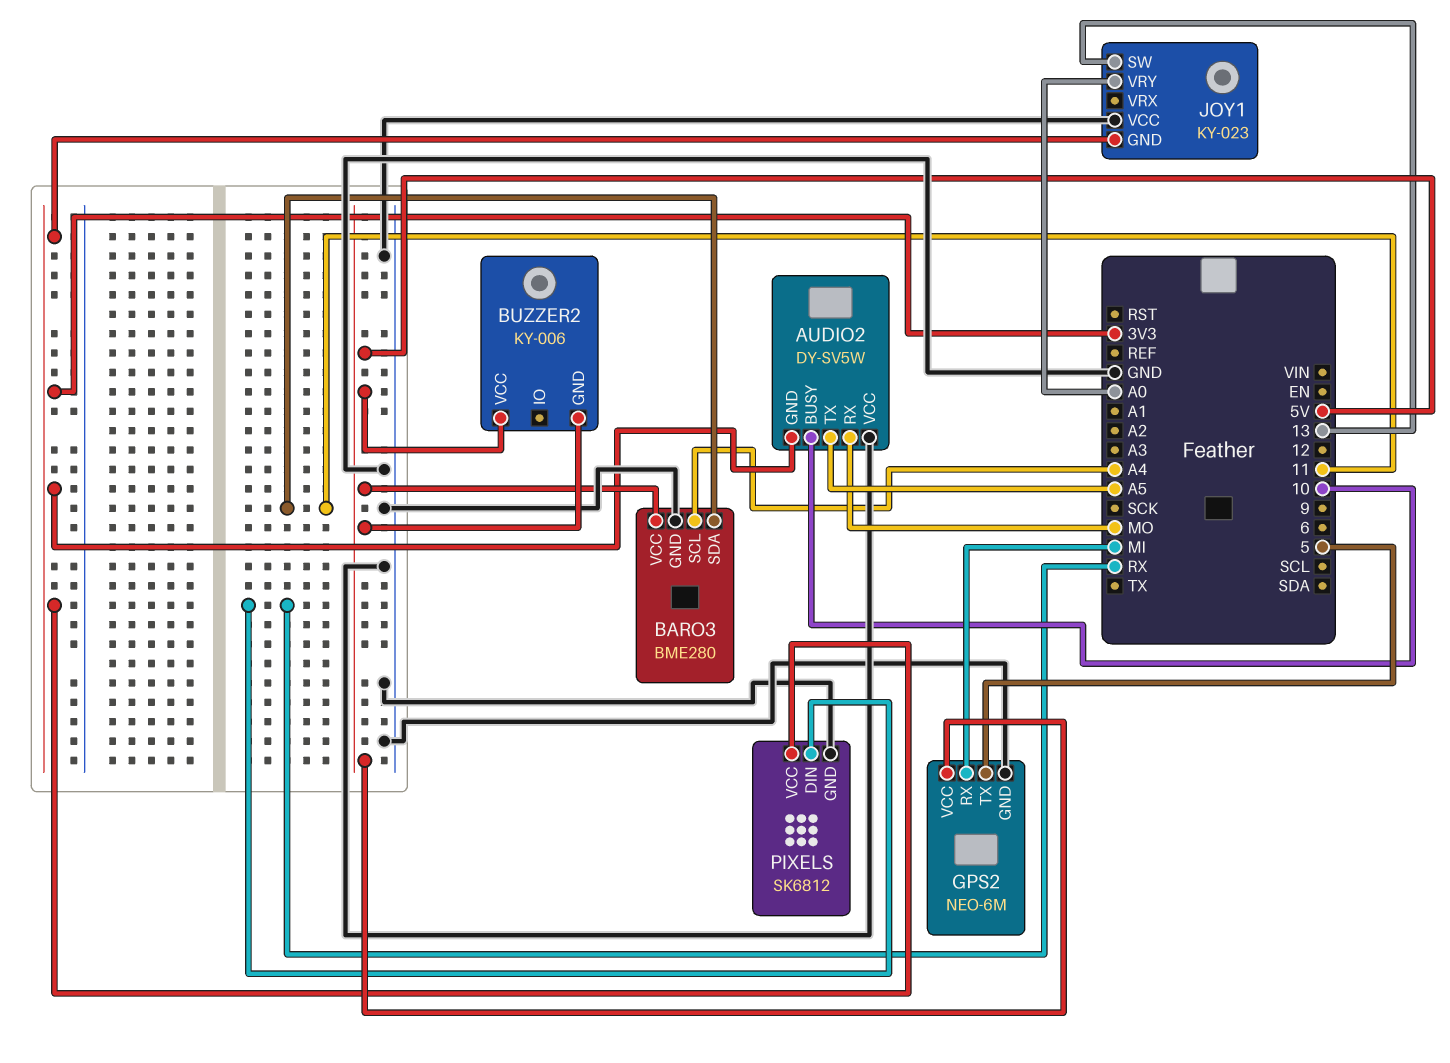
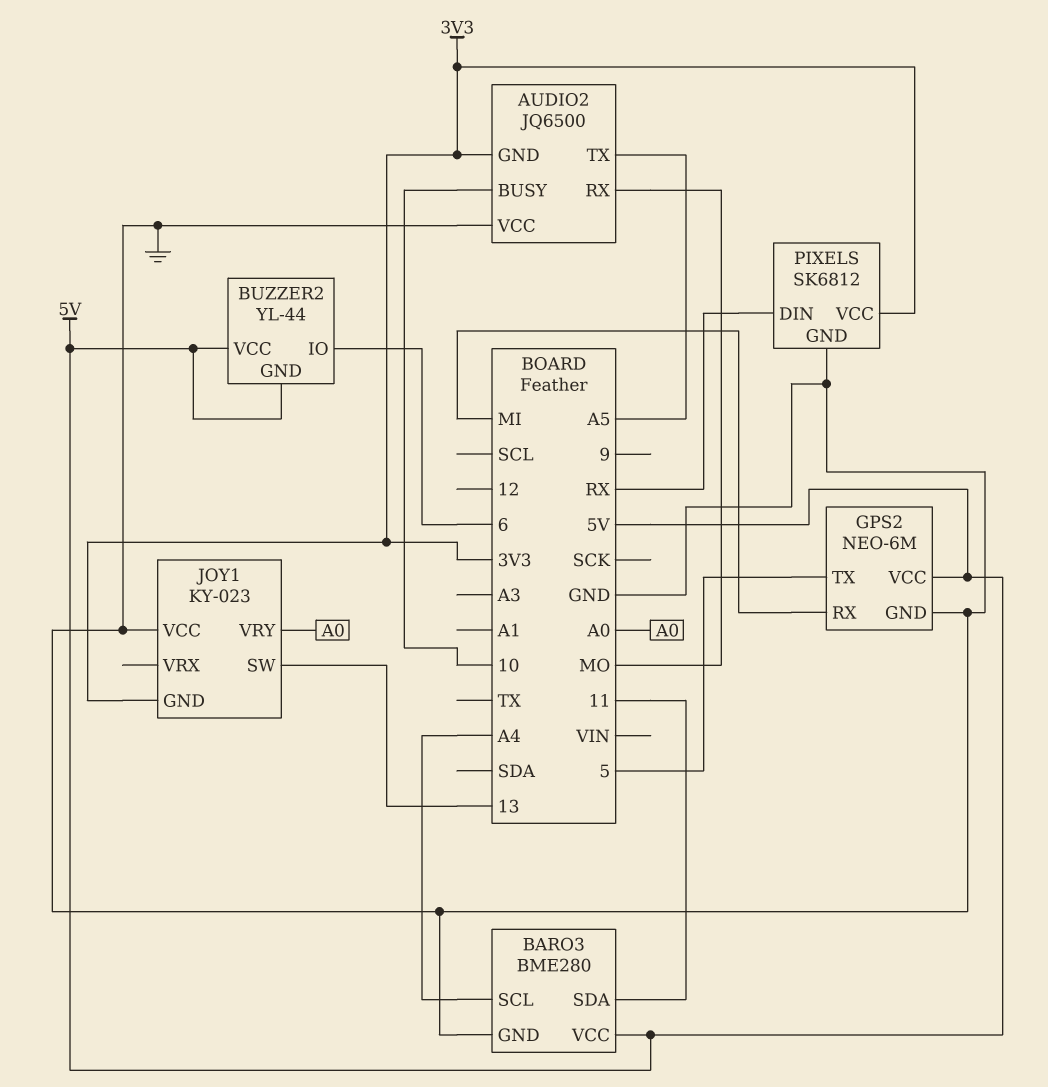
AUDIO2: DY-SV5W -> JQ6500
BUZZER2: KY-006 -> YL-44
BUZZER2 pin IO: none -> 6

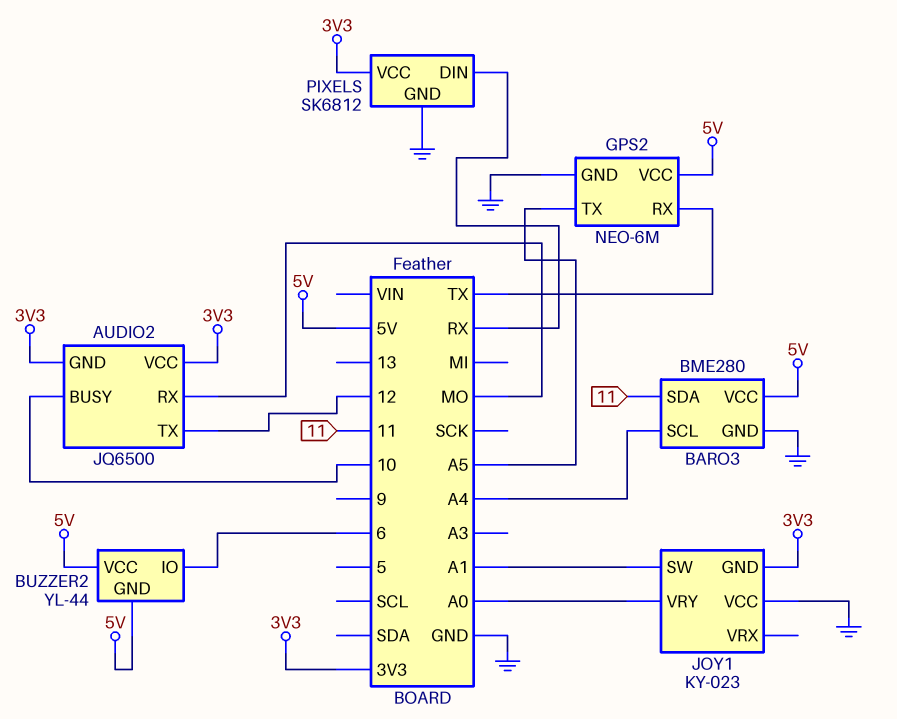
AUDIO2 pin TX: A5 -> 12
AUDIO2 pin VCC: GND -> 3V3
GPS2 pin RX: MI -> TX
GPS2 pin TX: 5 -> A5
JOY1 pin SW: 13 -> A1

